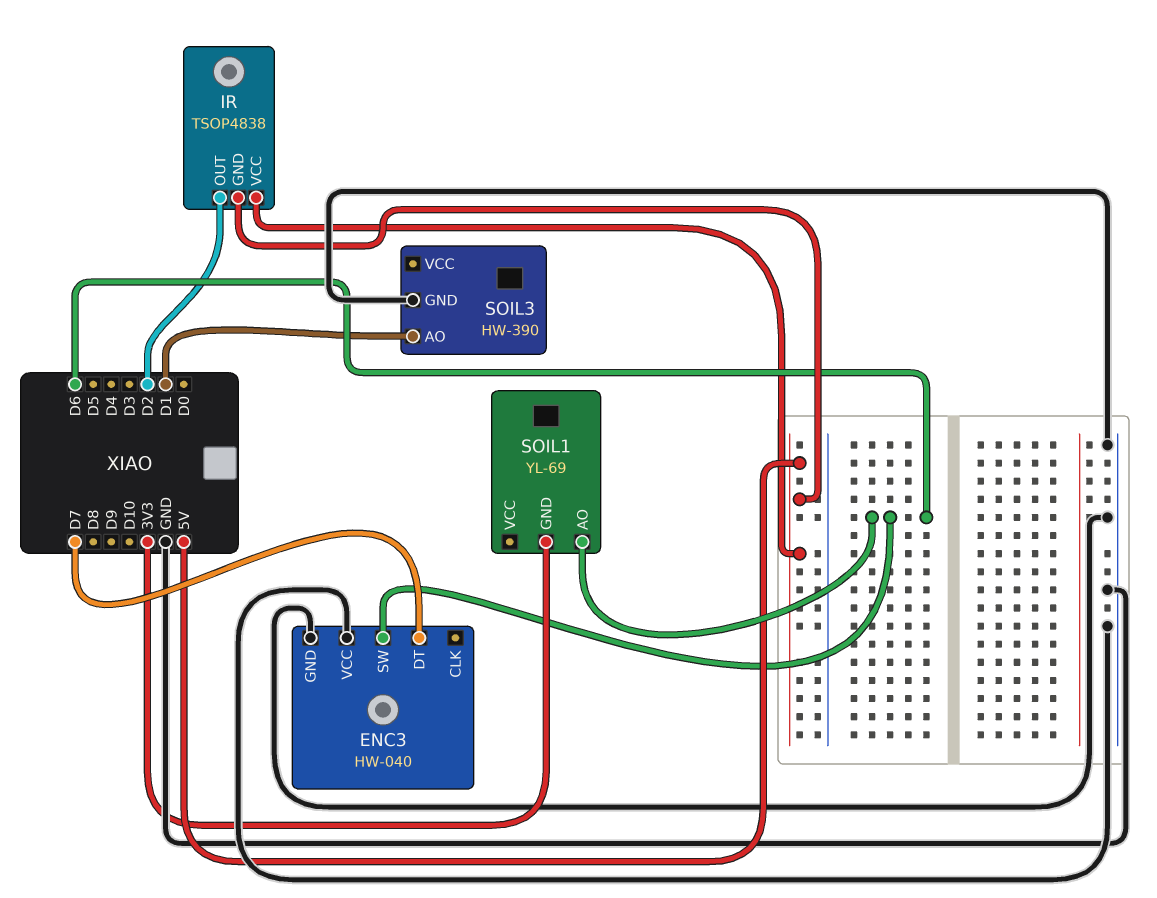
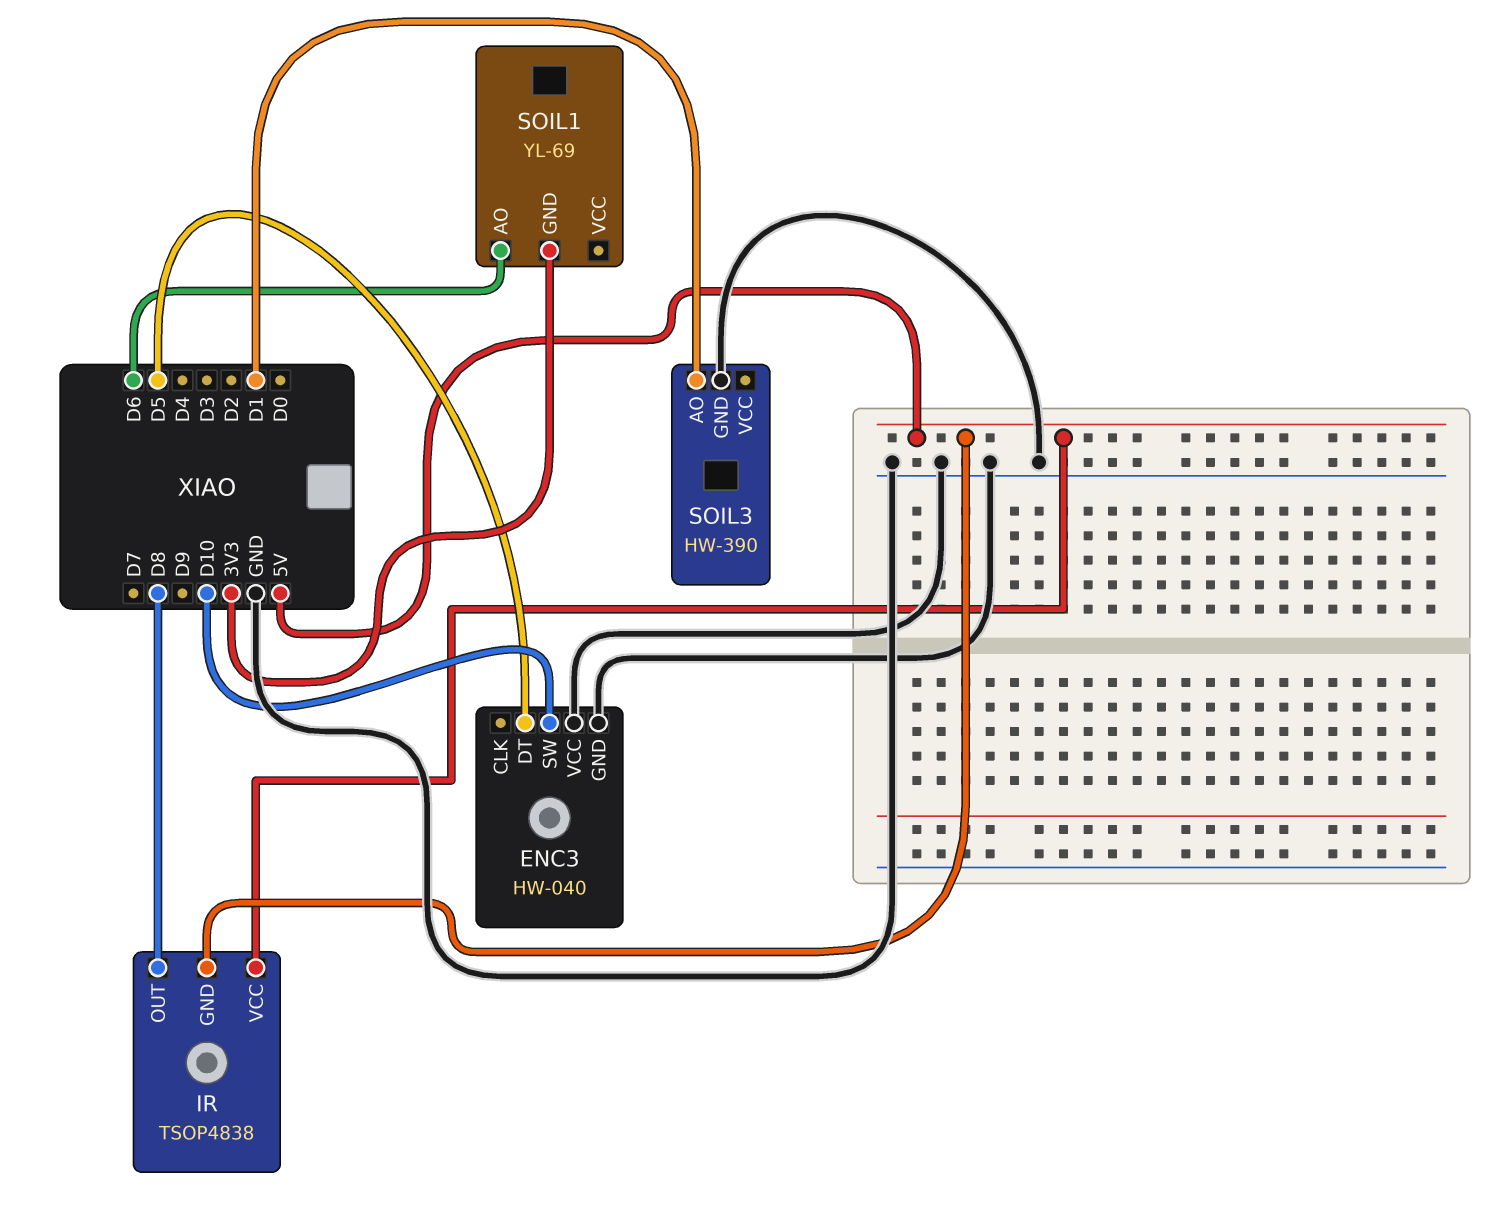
ENC3 pin DT: D7 -> D5
ENC3 pin SW: D6 -> D10
IR pin OUT: D2 -> D8

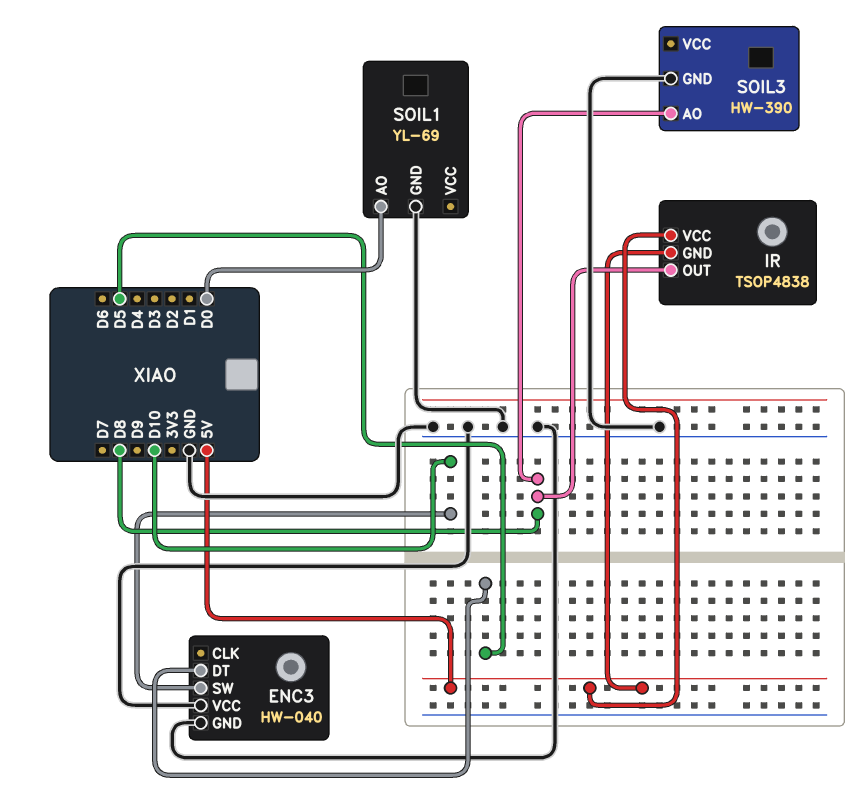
SOIL1 pin AO: D6 -> D0
SOIL1 pin GND: 3V3 -> GND
SOIL3 pin AO: D1 -> D8

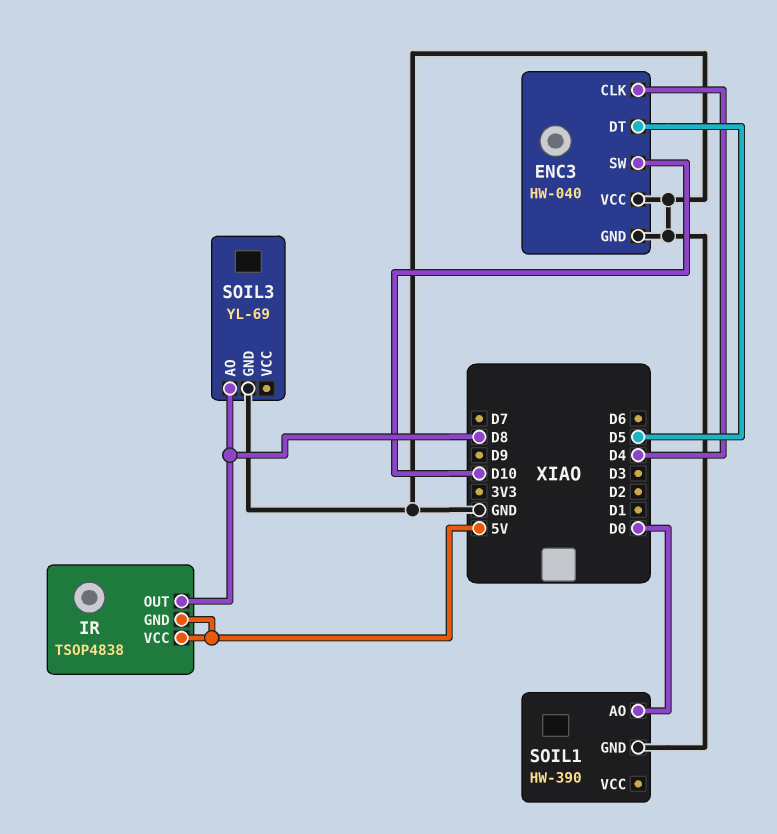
ENC3 pin CLK: none -> D4
SOIL1: YL-69 -> HW-390
SOIL3: HW-390 -> YL-69

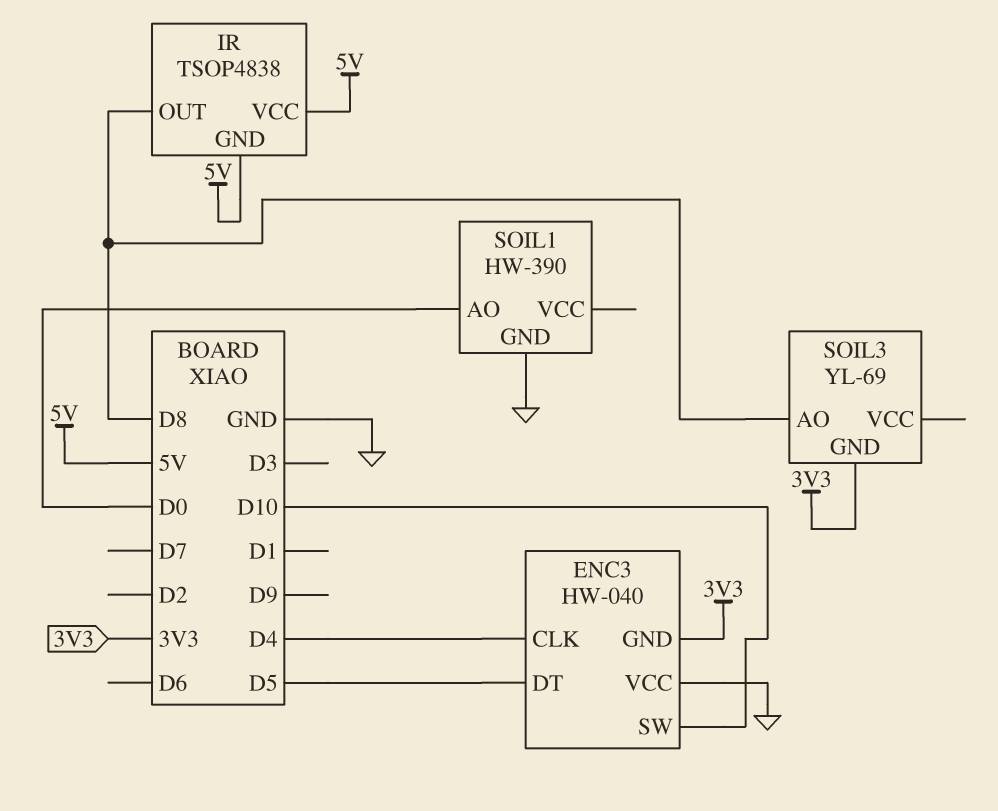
ENC3 pin GND: GND -> 3V3
SOIL3 pin GND: GND -> 3V3

